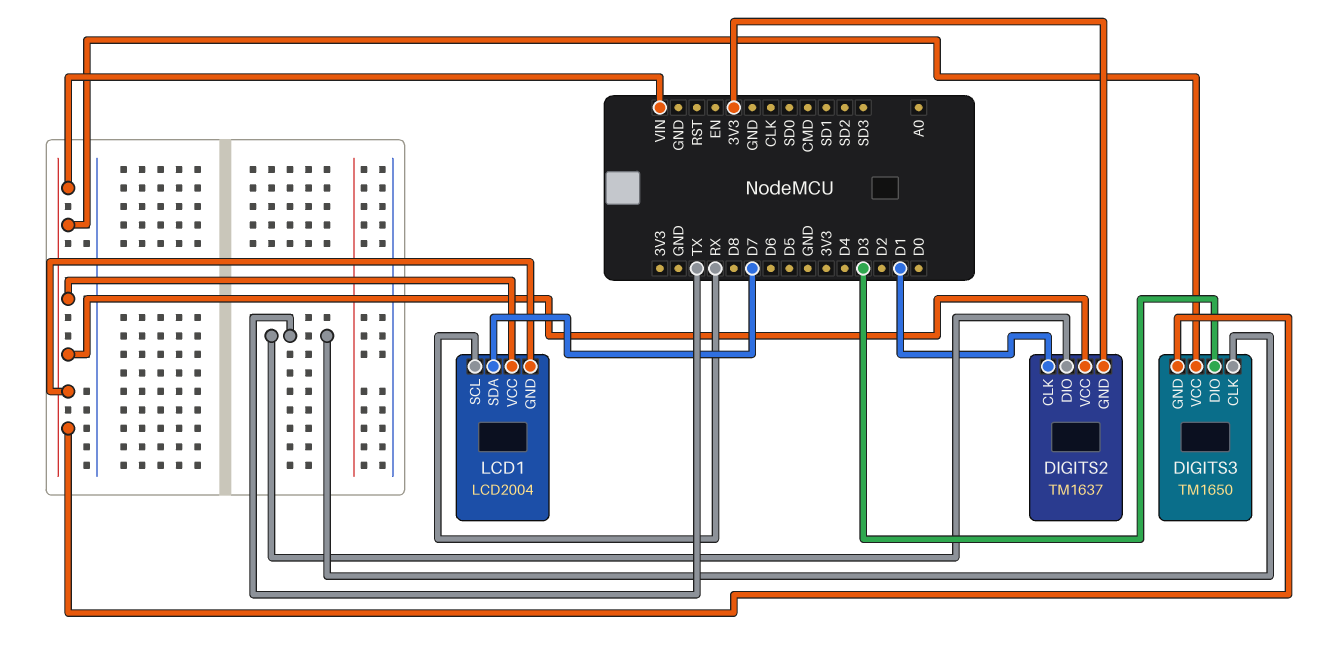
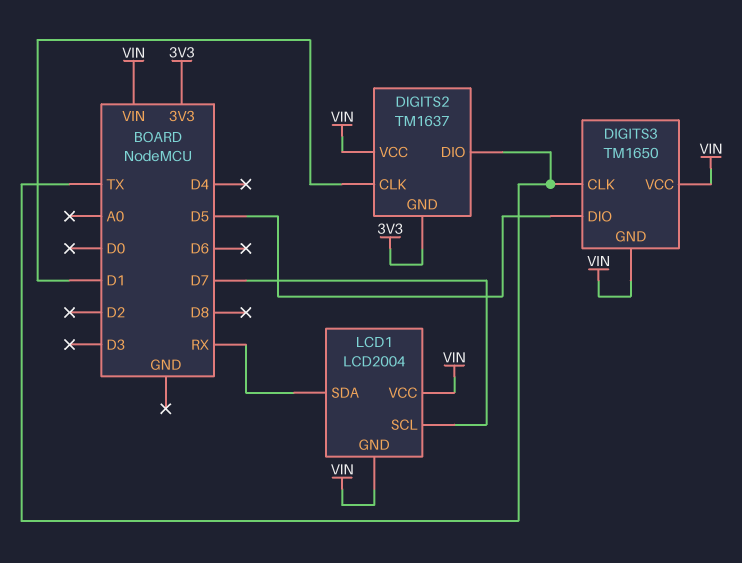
DIGITS3 pin DIO: D3 -> D5
LCD1 pin SCL: RX -> D7
LCD1 pin SDA: D7 -> RX

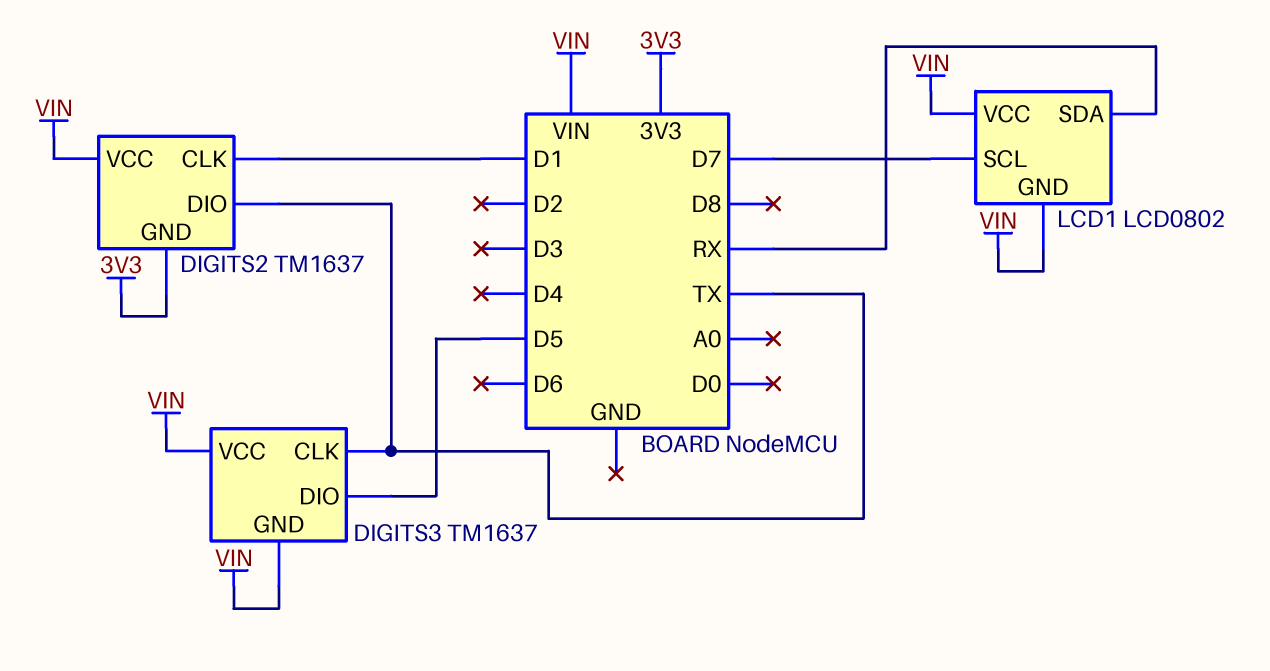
DIGITS3: TM1650 -> TM1637
LCD1: LCD2004 -> LCD0802

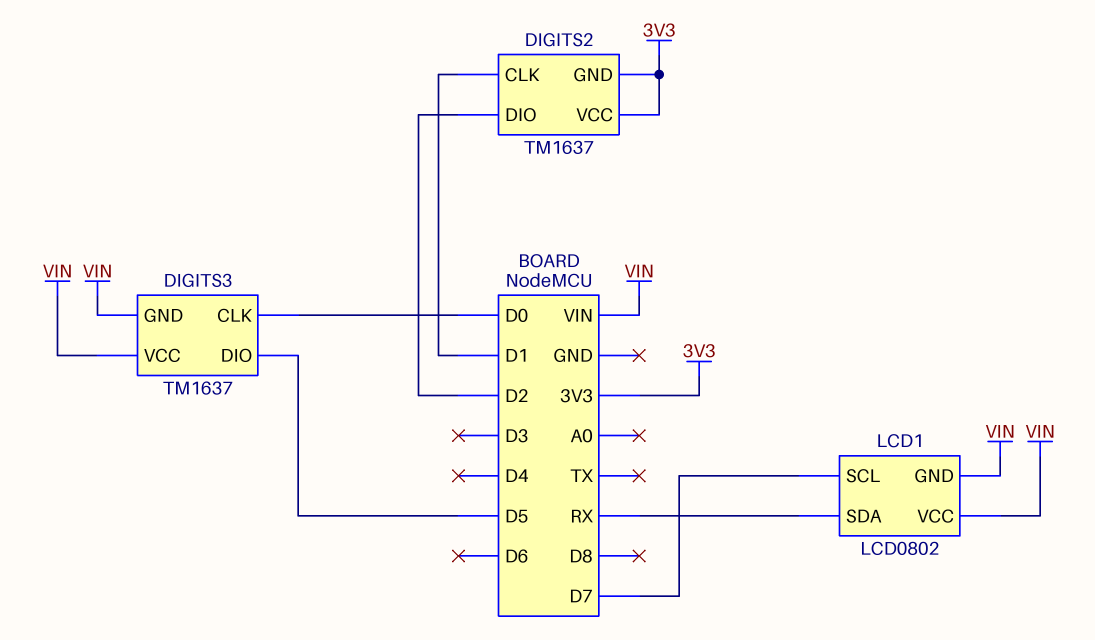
DIGITS2 pin DIO: TX -> D2
DIGITS2 pin VCC: VIN -> 3V3
DIGITS3 pin CLK: TX -> D0

